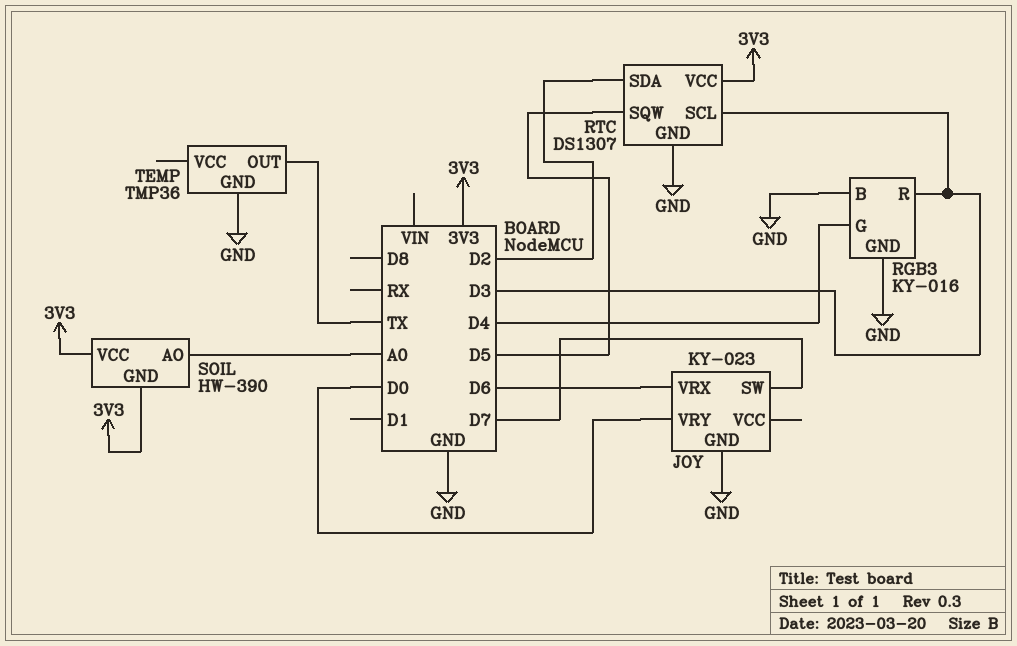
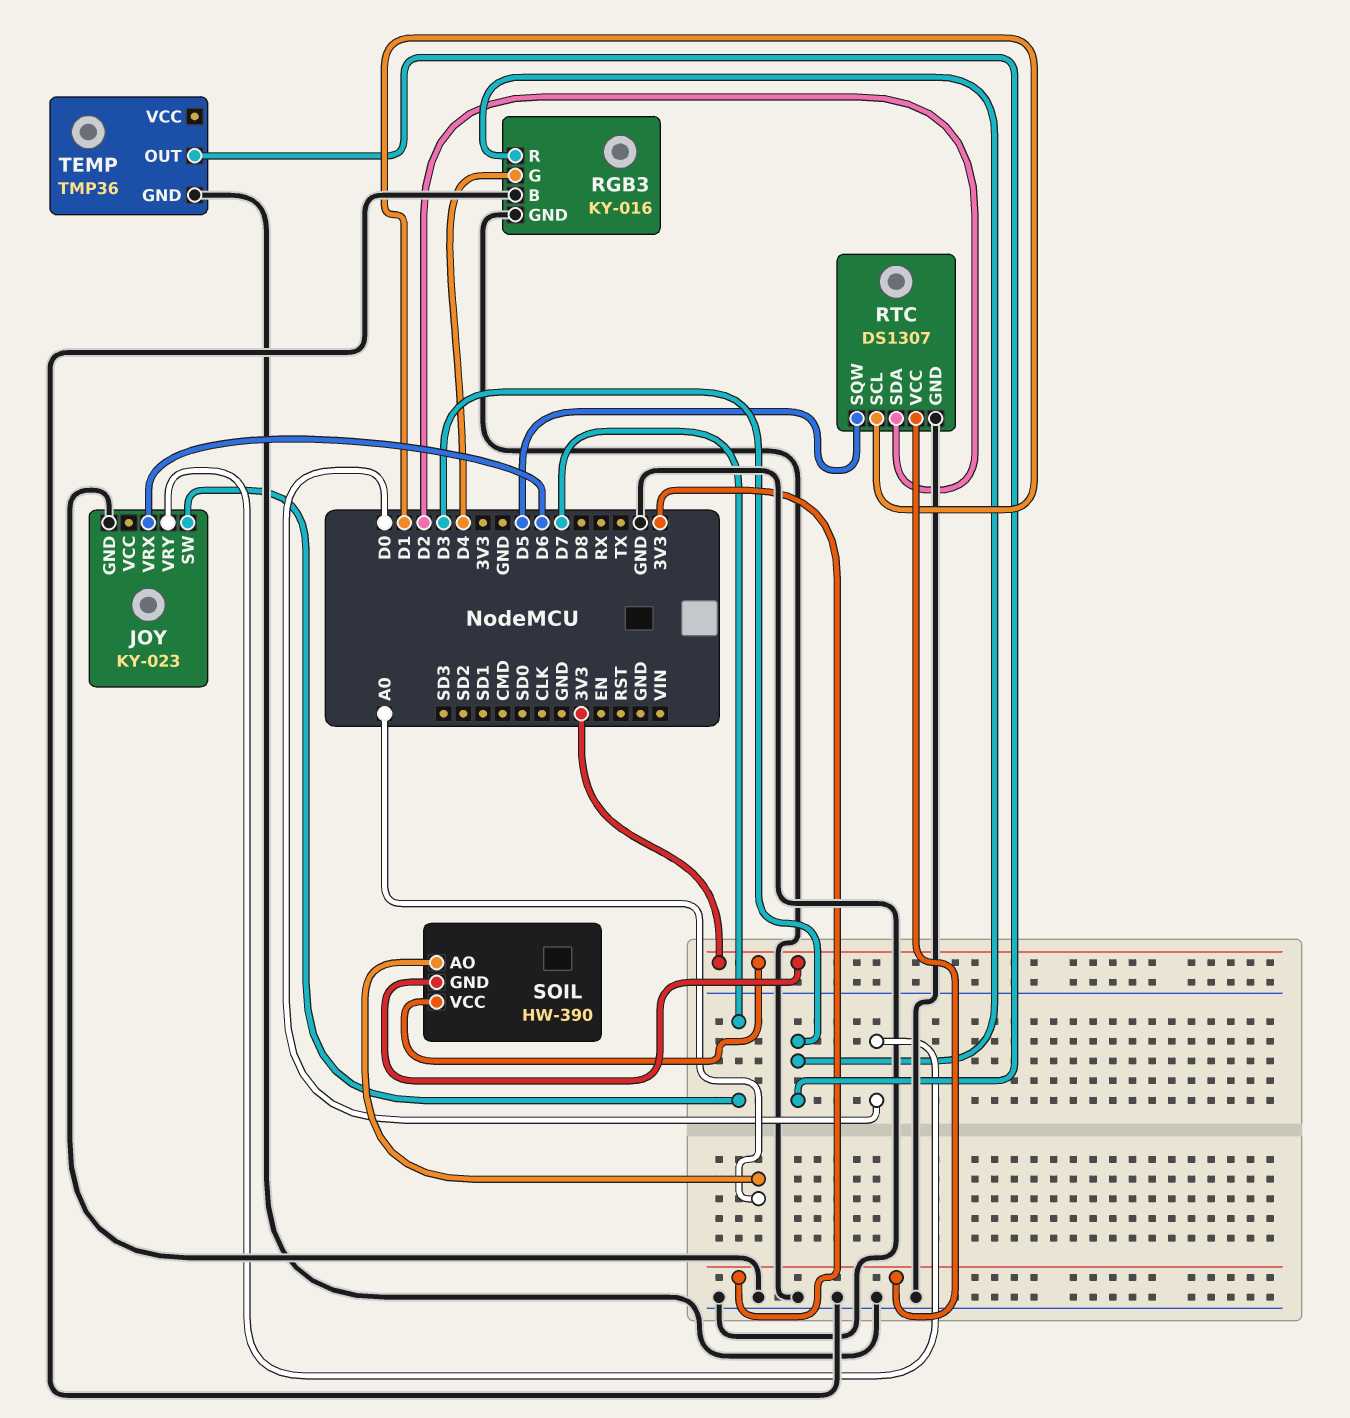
RTC pin SCL: D3 -> D1
TEMP pin OUT: TX -> D3

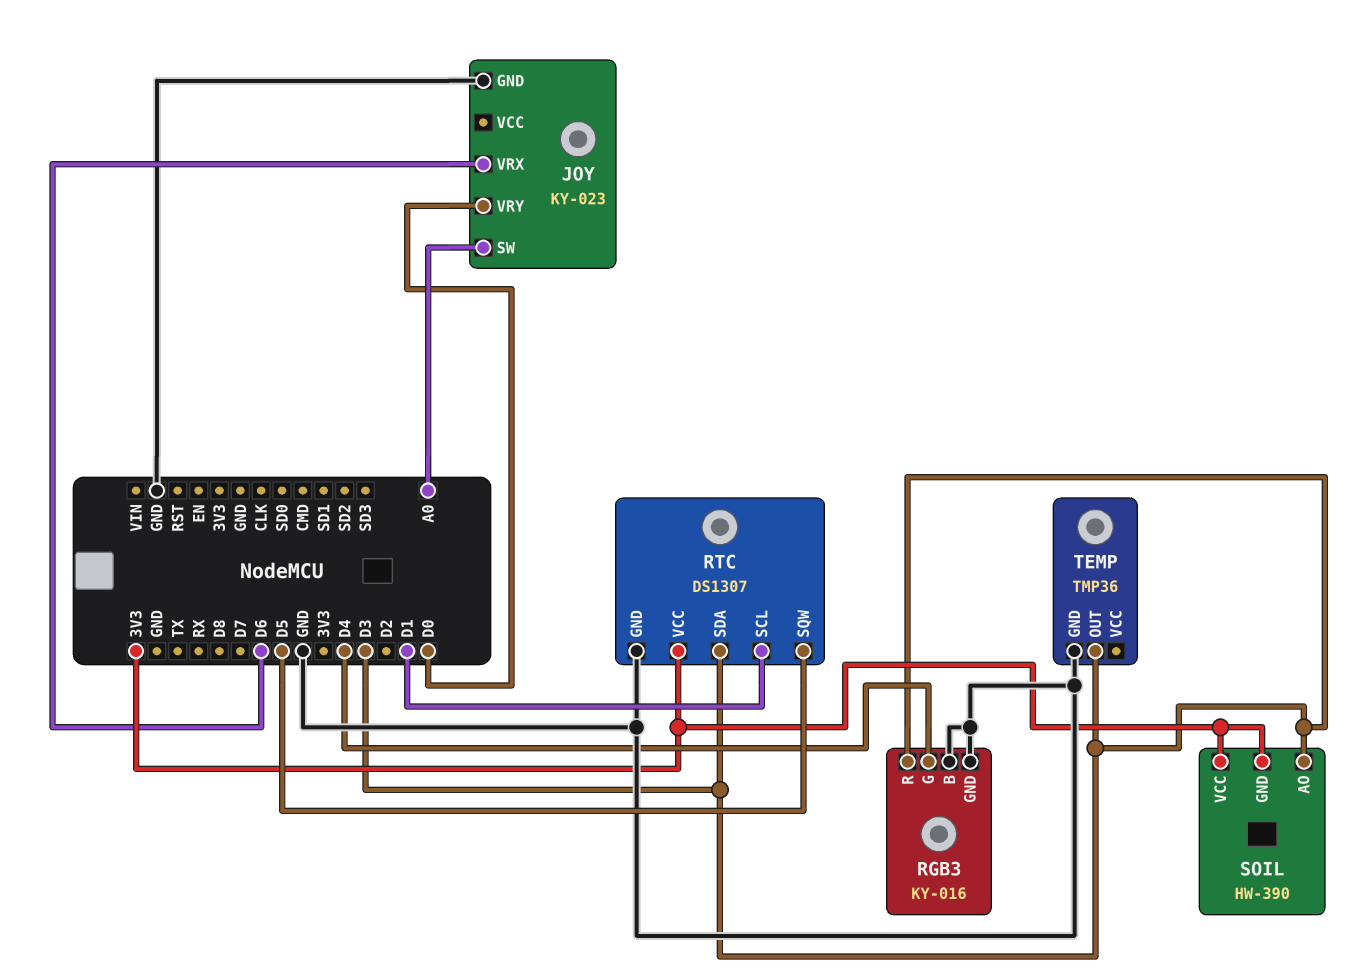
JOY pin SW: D7 -> A0
RTC pin SDA: D2 -> D3
SOIL pin AO: A0 -> D3

